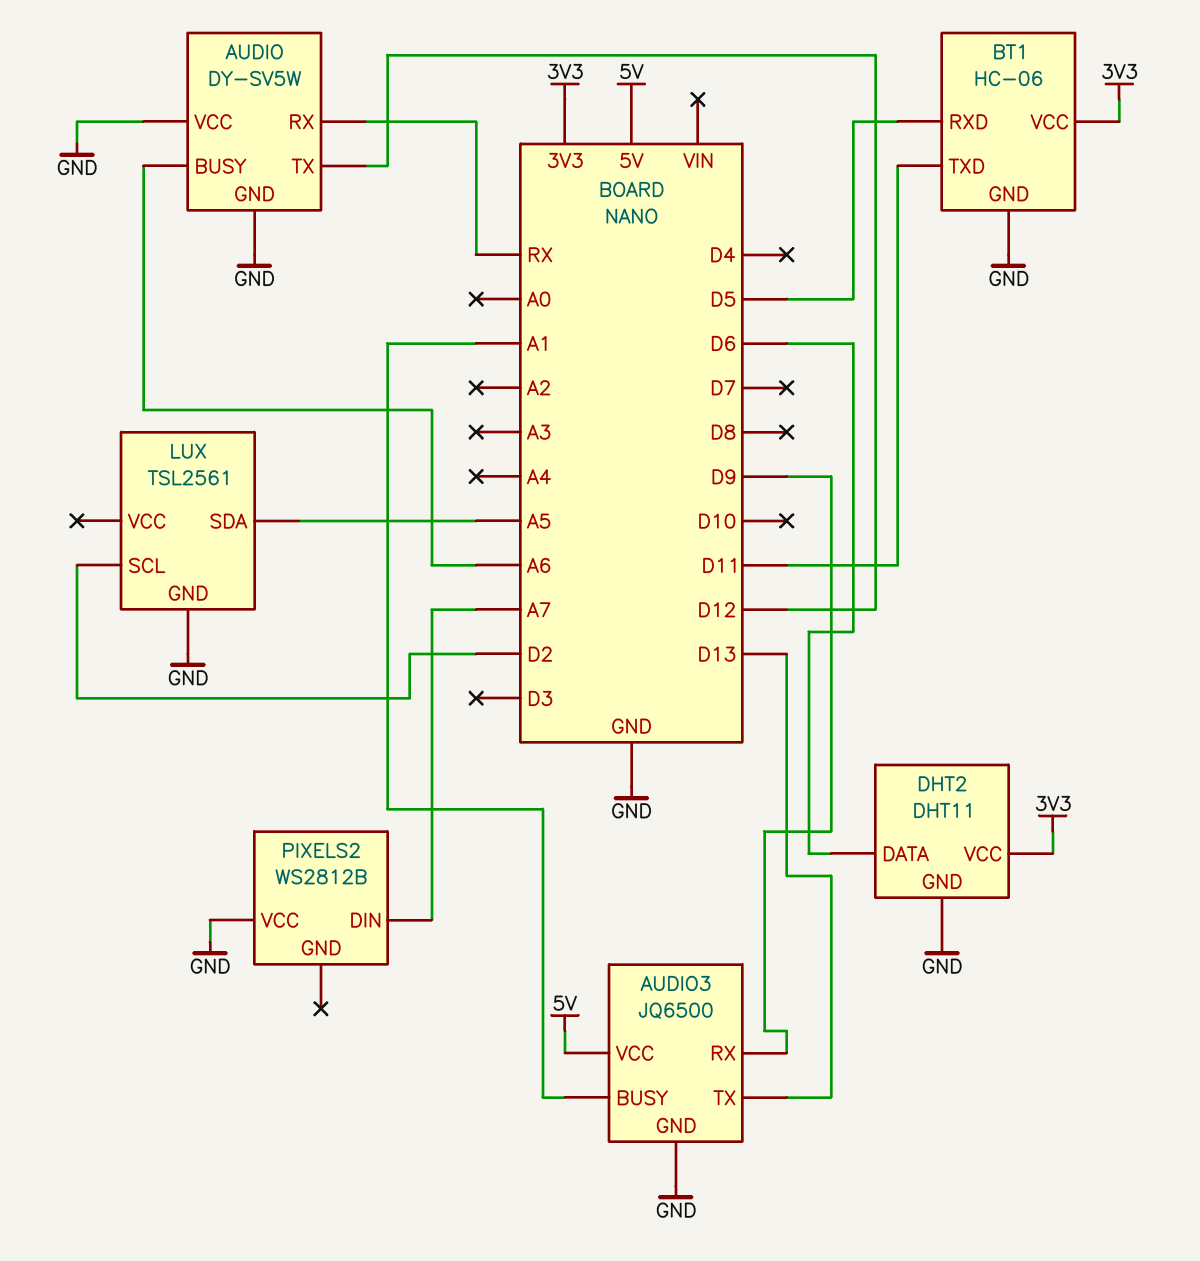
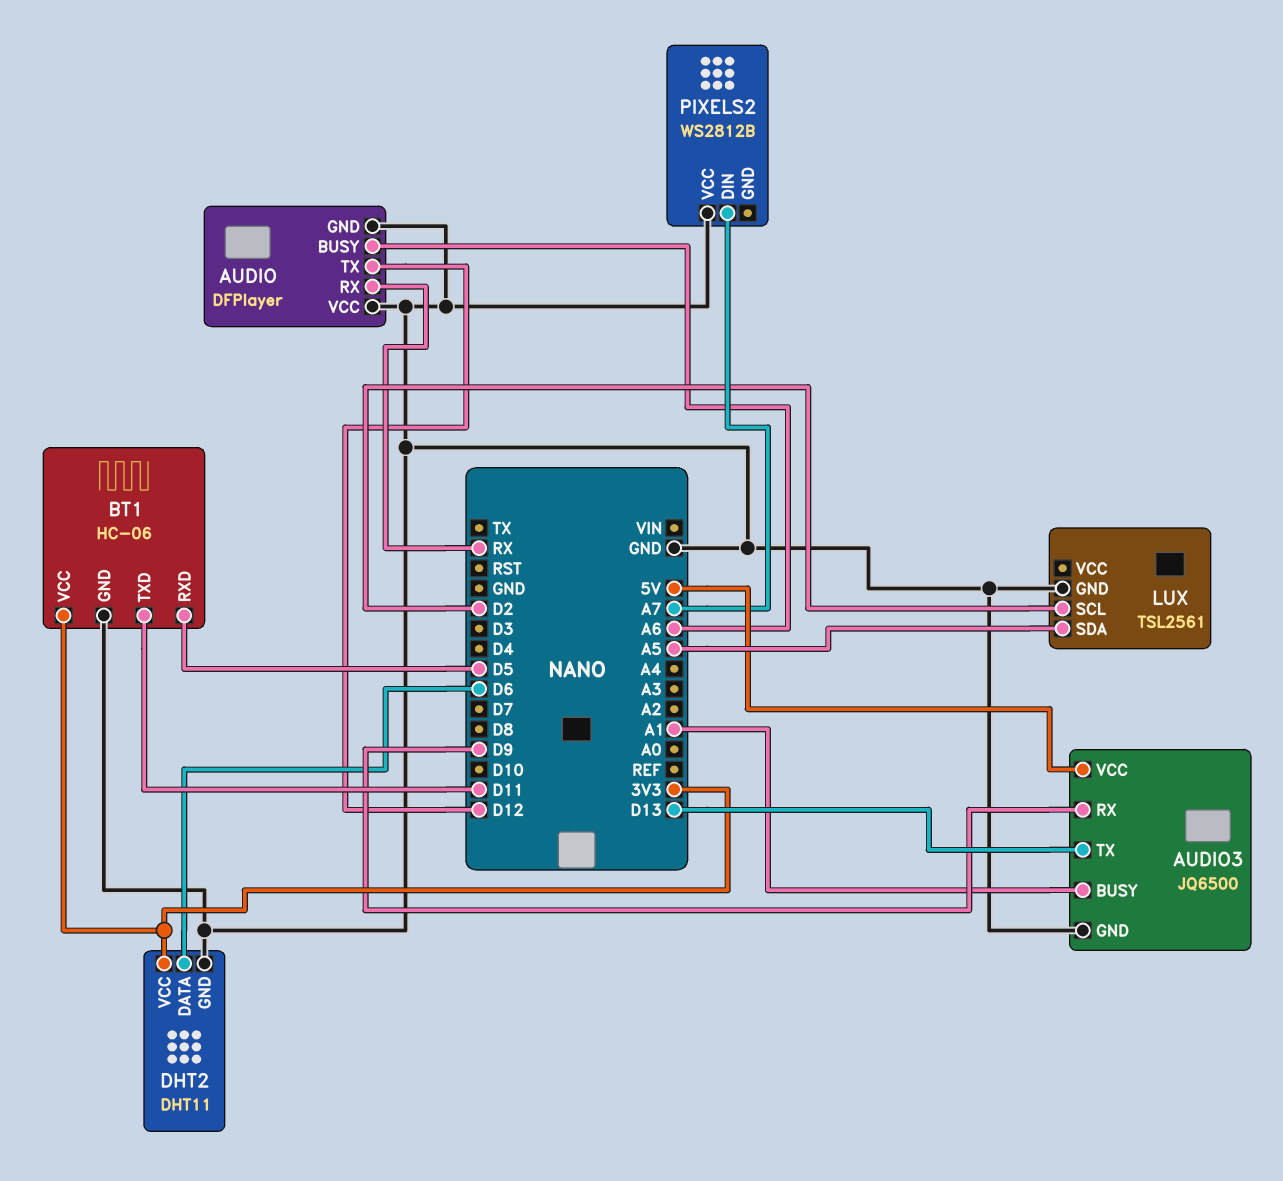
AUDIO: DY-SV5W -> DFPlayer

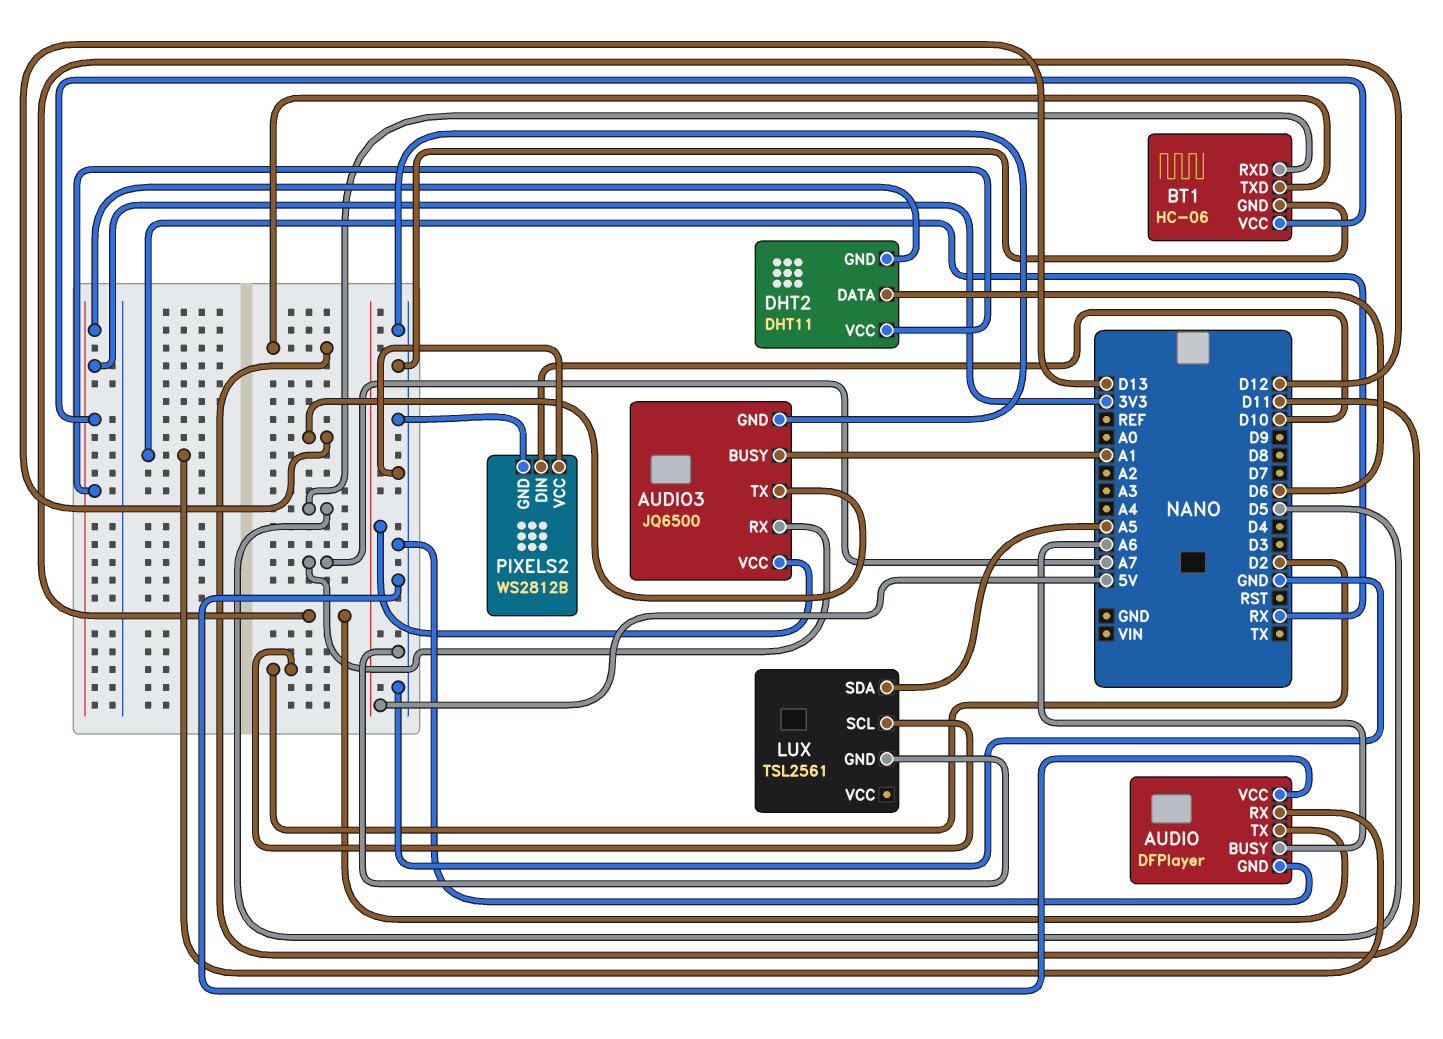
AUDIO3 pin RX: D9 -> A7
DHT2 pin GND: GND -> 3V3
PIXELS2 pin DIN: A7 -> D10
PIXELS2 pin GND: none -> GND

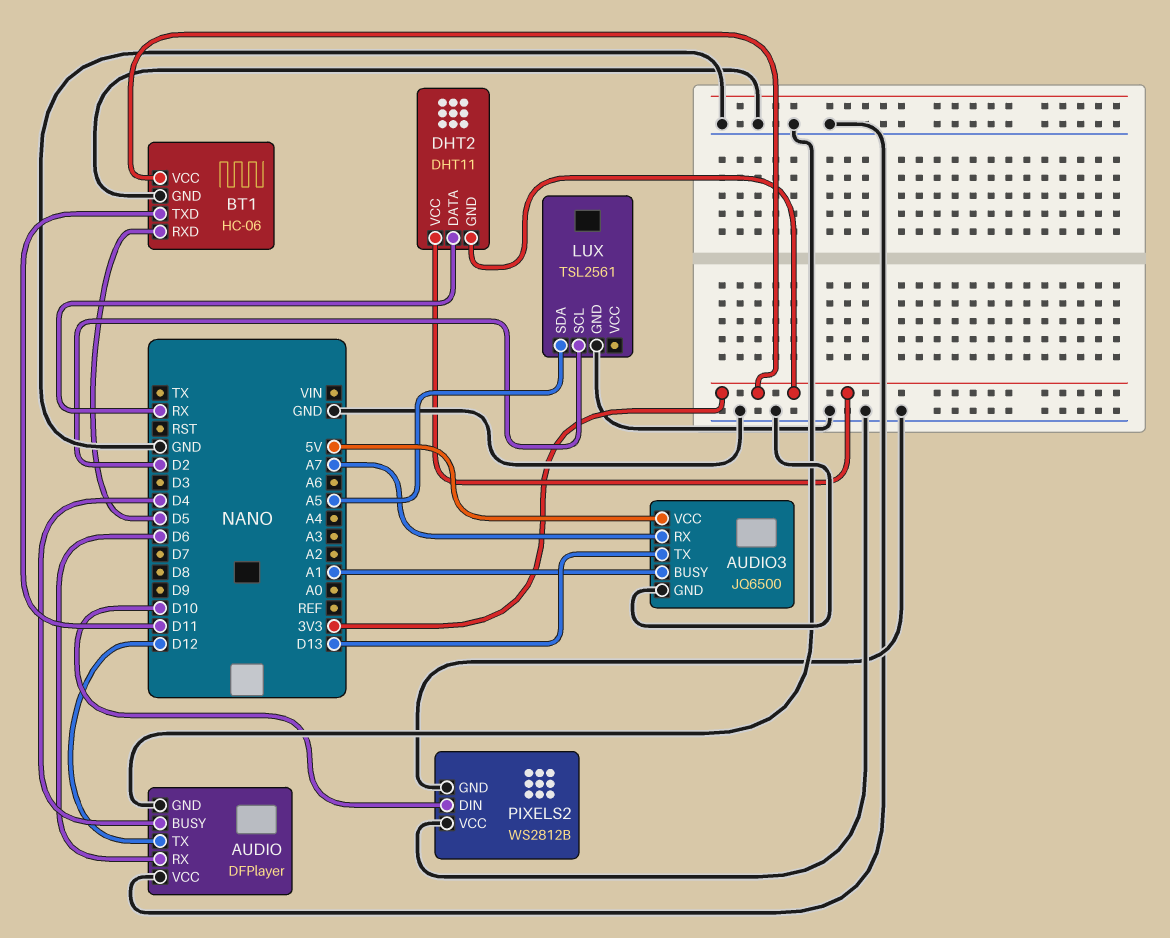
AUDIO pin BUSY: A6 -> D4
AUDIO pin RX: RX -> D6
DHT2 pin DATA: D6 -> RX

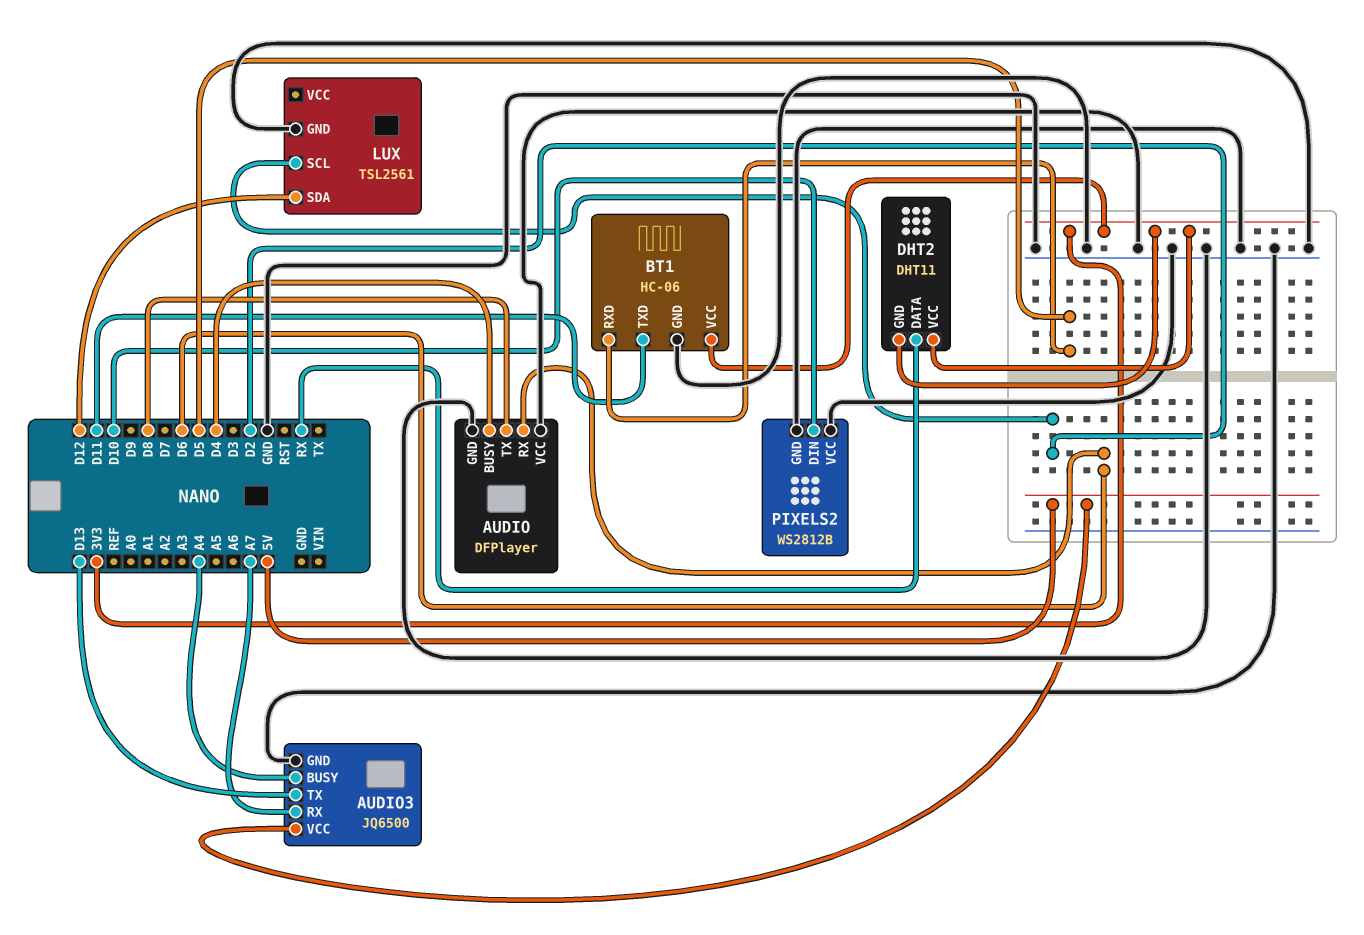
AUDIO pin TX: D12 -> D8
AUDIO3 pin BUSY: A1 -> A4
LUX pin SDA: A5 -> D12

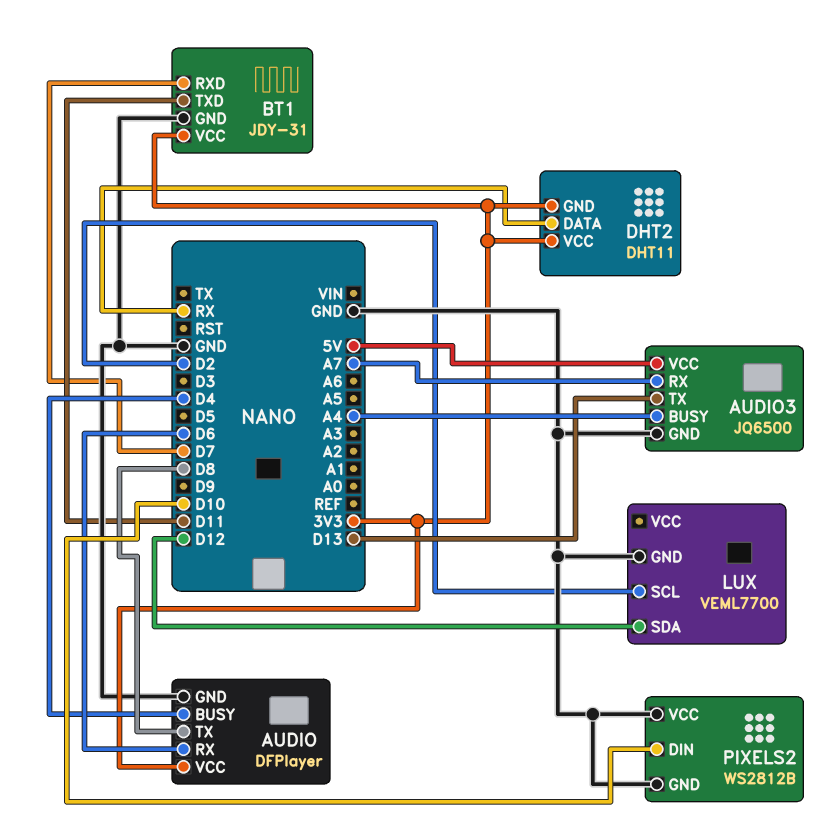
AUDIO pin VCC: GND -> 3V3
BT1: HC-06 -> JDY-31
BT1 pin RXD: D5 -> D7
LUX: TSL2561 -> VEML7700

